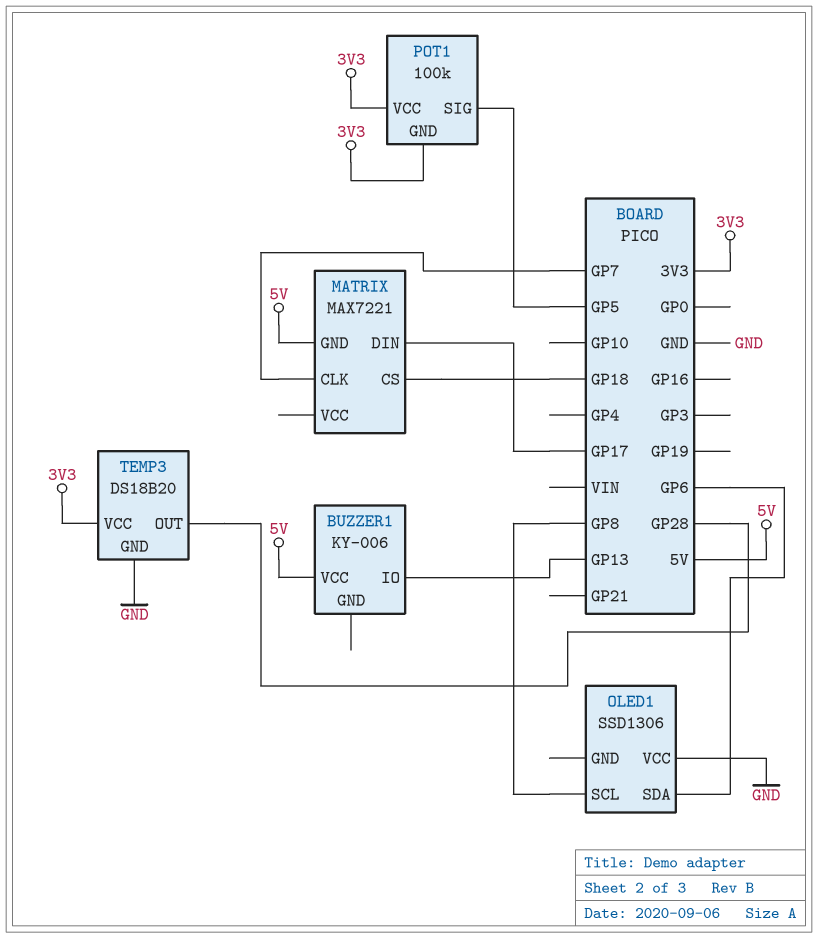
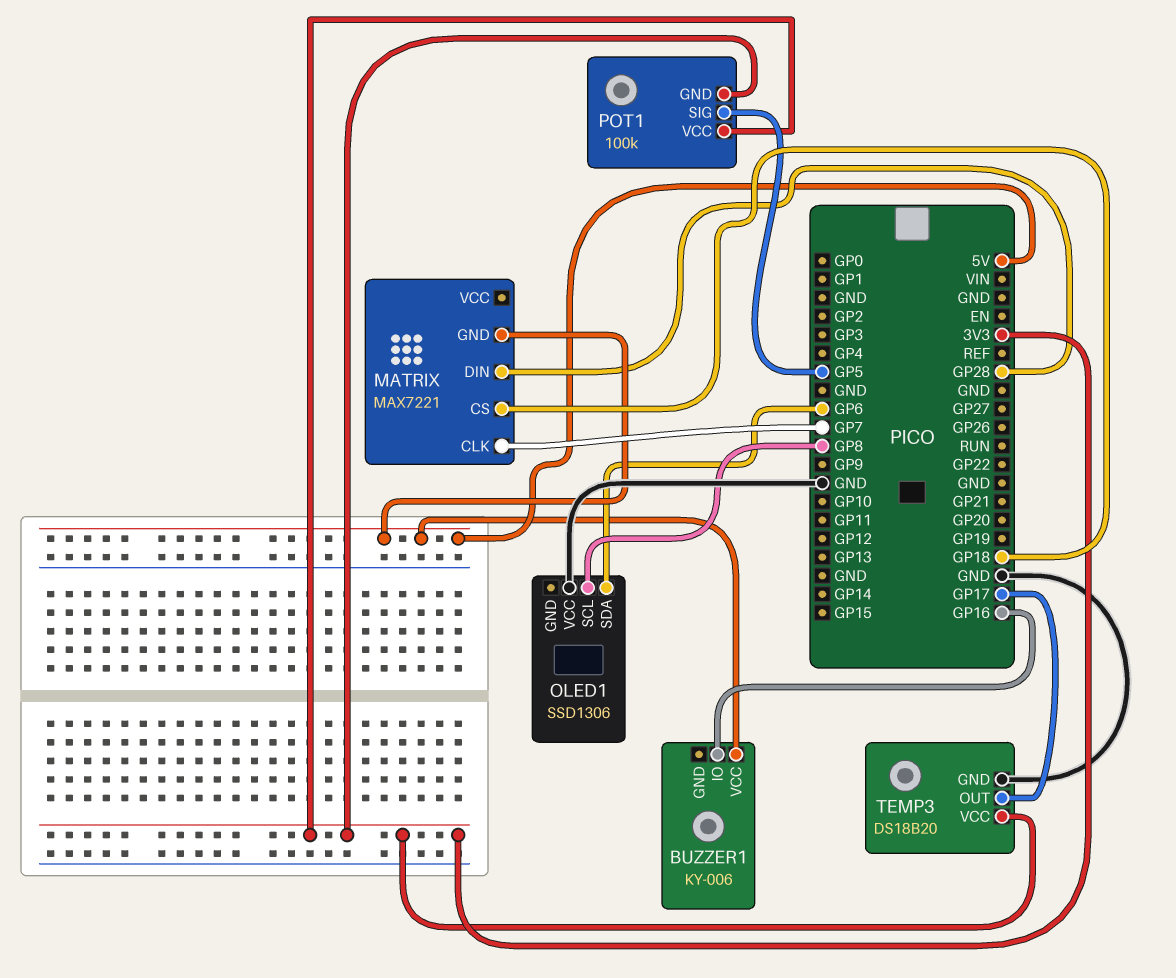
BUZZER1 pin IO: GP13 -> GP16
MATRIX pin DIN: GP17 -> GP28
TEMP3 pin OUT: GP28 -> GP17

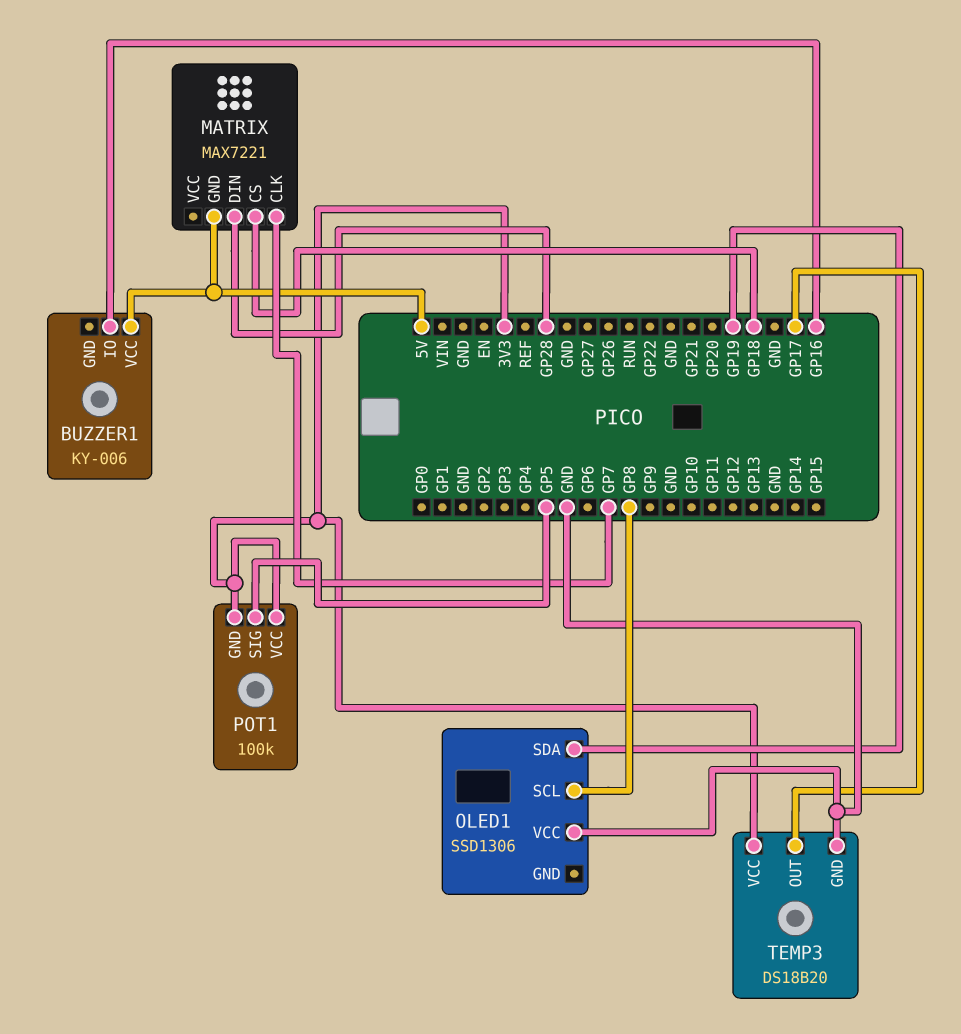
OLED1 pin SDA: GP6 -> GP19

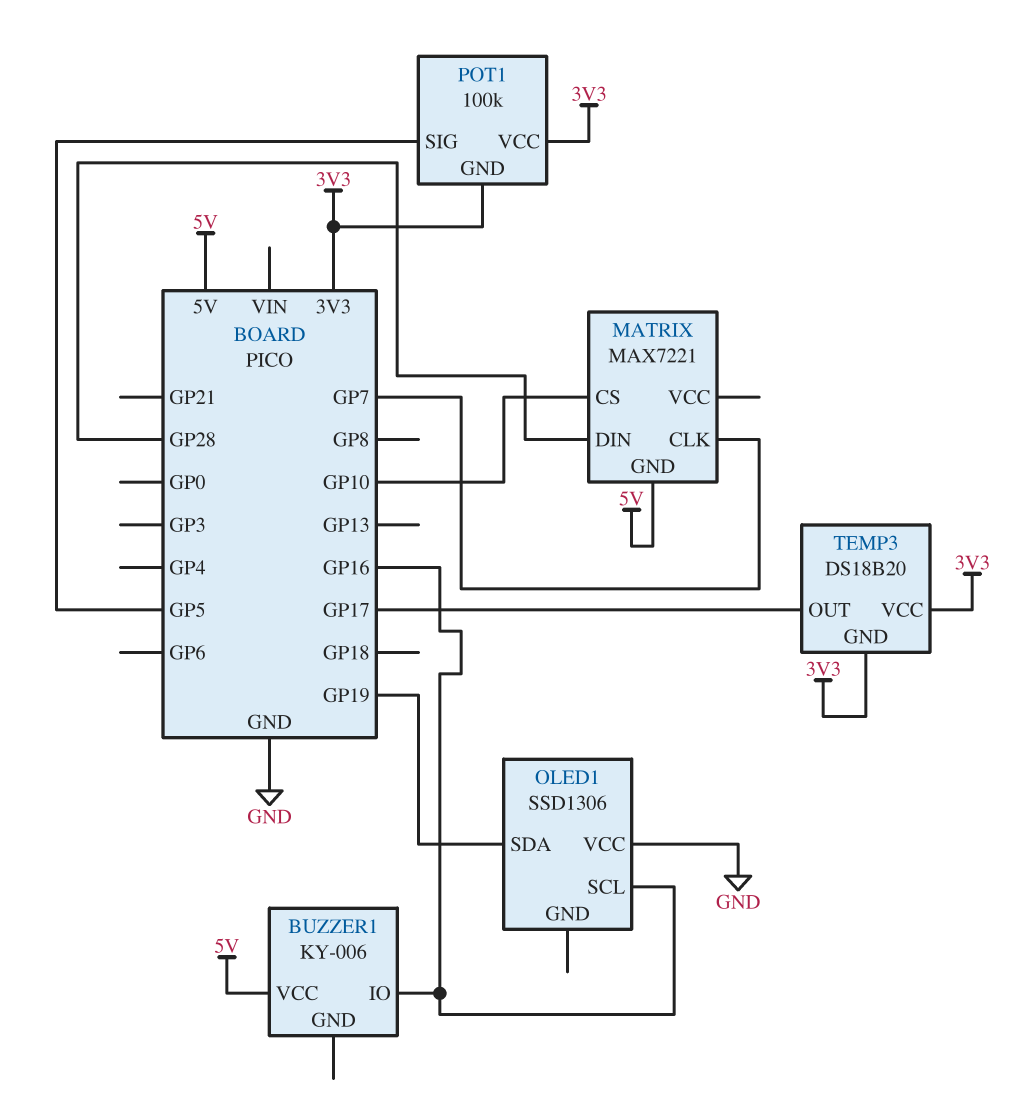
MATRIX pin CS: GP18 -> GP10
OLED1 pin SCL: GP8 -> GP16
TEMP3 pin GND: GND -> 3V3

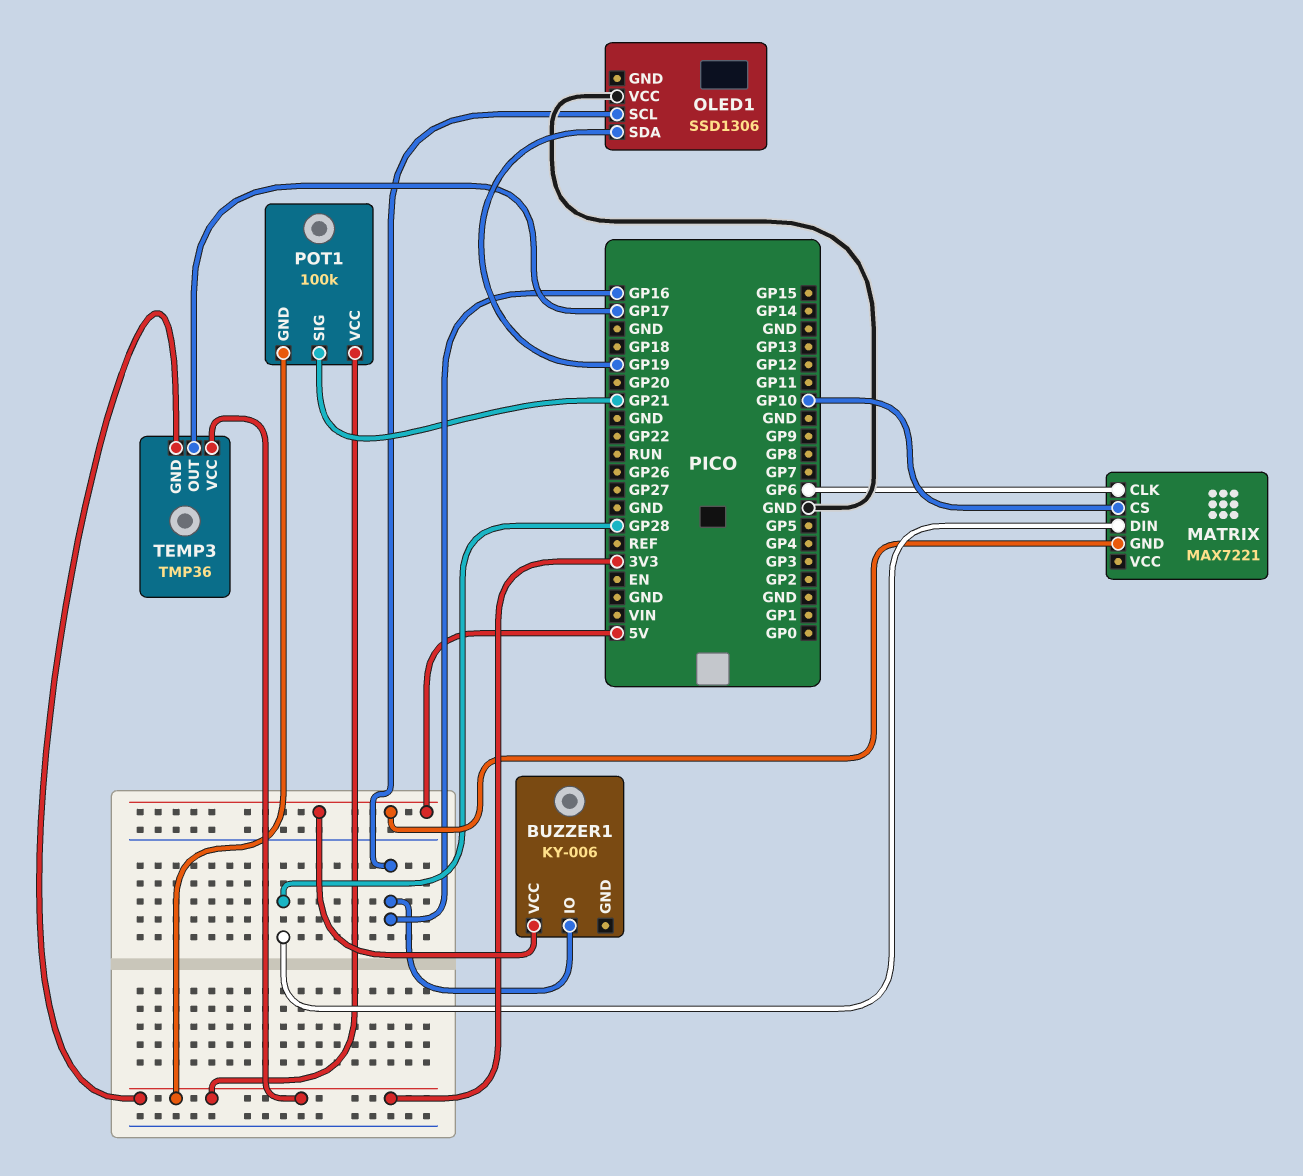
MATRIX pin CLK: GP7 -> GP6
POT1 pin SIG: GP5 -> GP21
TEMP3: DS18B20 -> TMP36

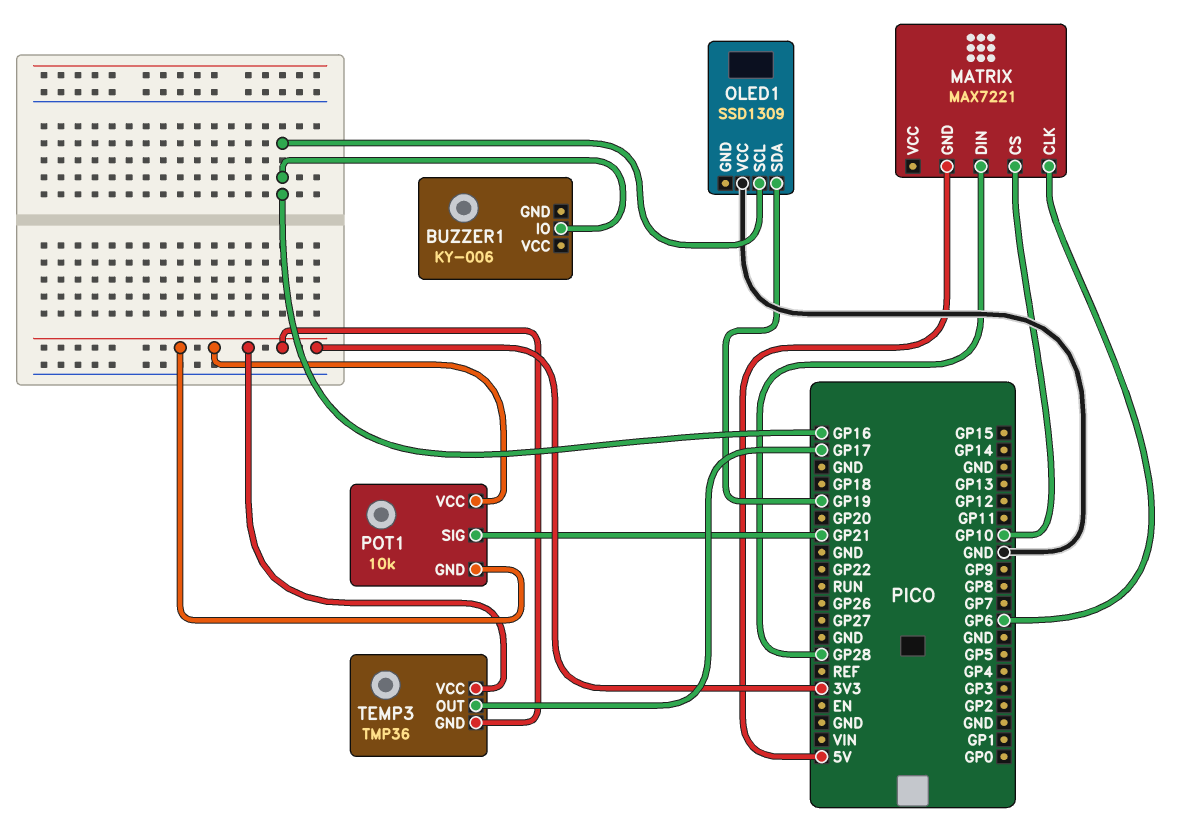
BUZZER1 pin VCC: 5V -> none
OLED1: SSD1306 -> SSD1309
POT1: 100k -> 10k

